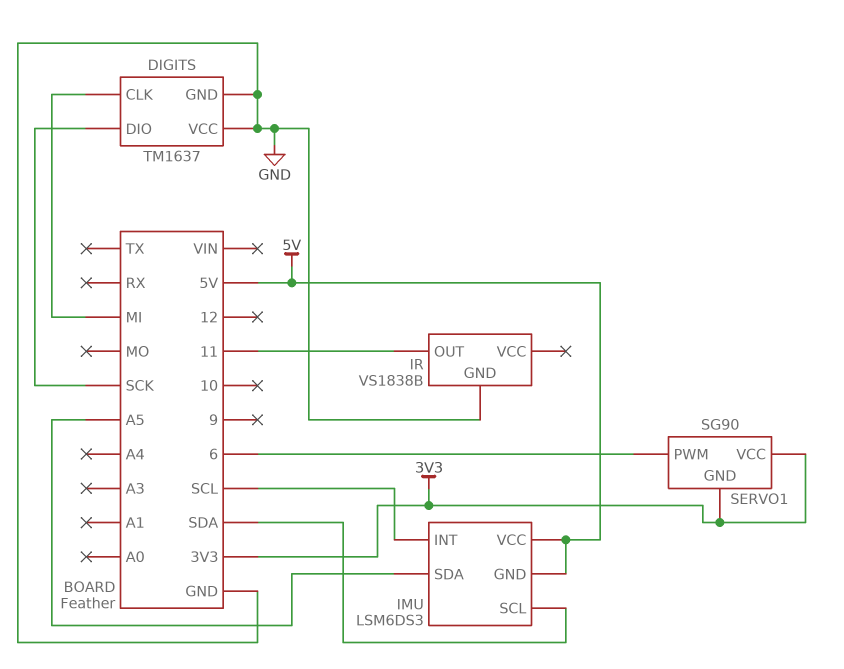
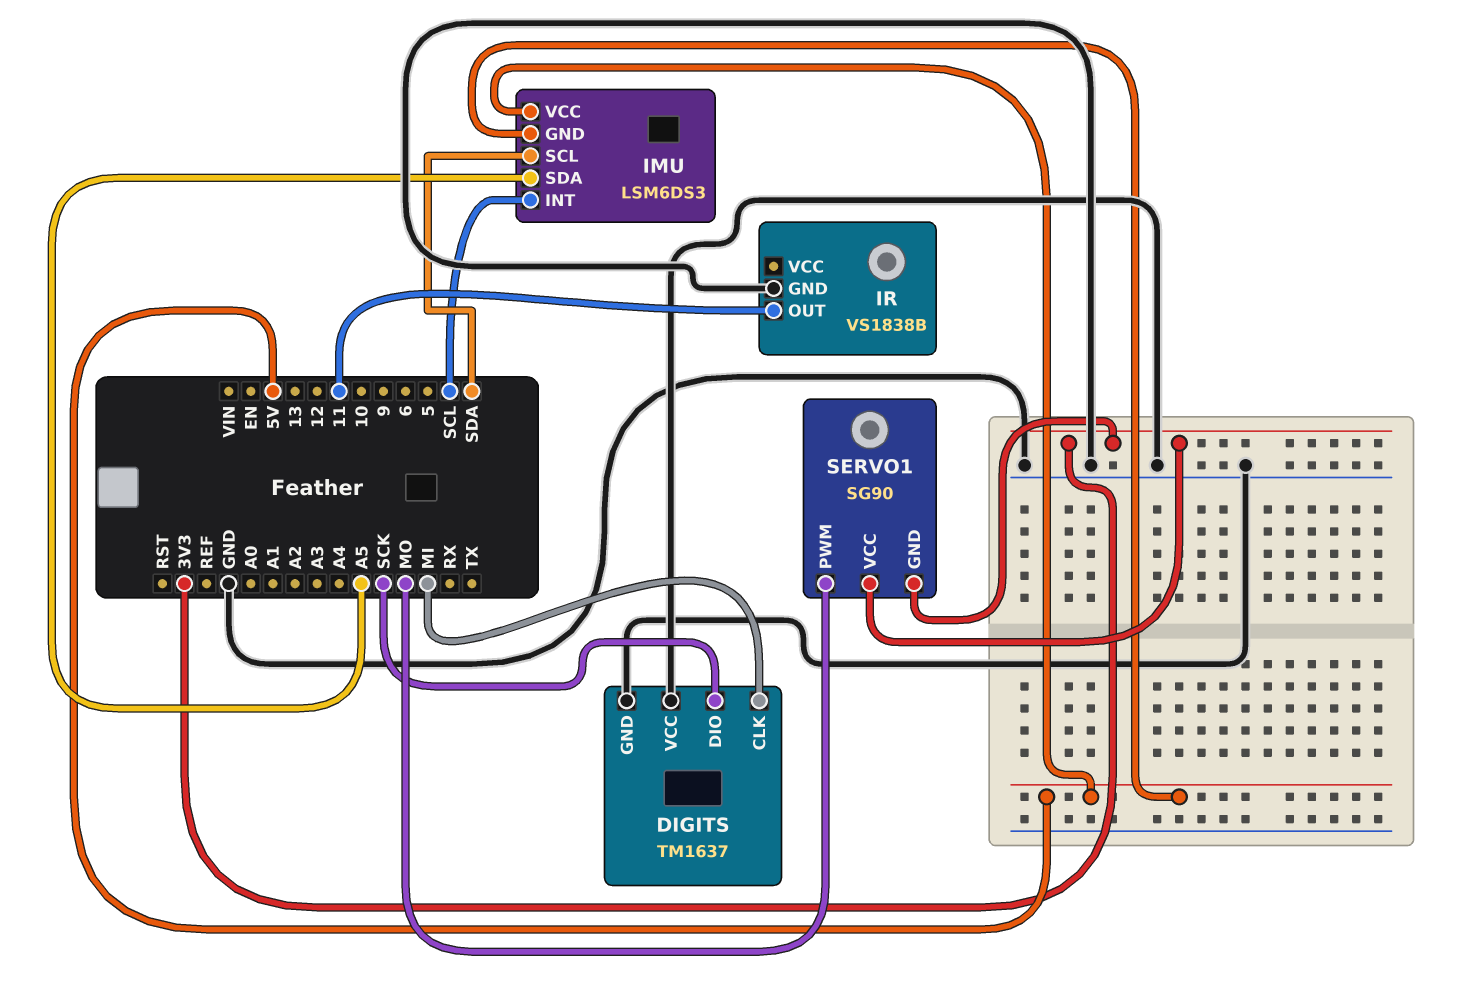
SERVO1 pin PWM: 6 -> MO

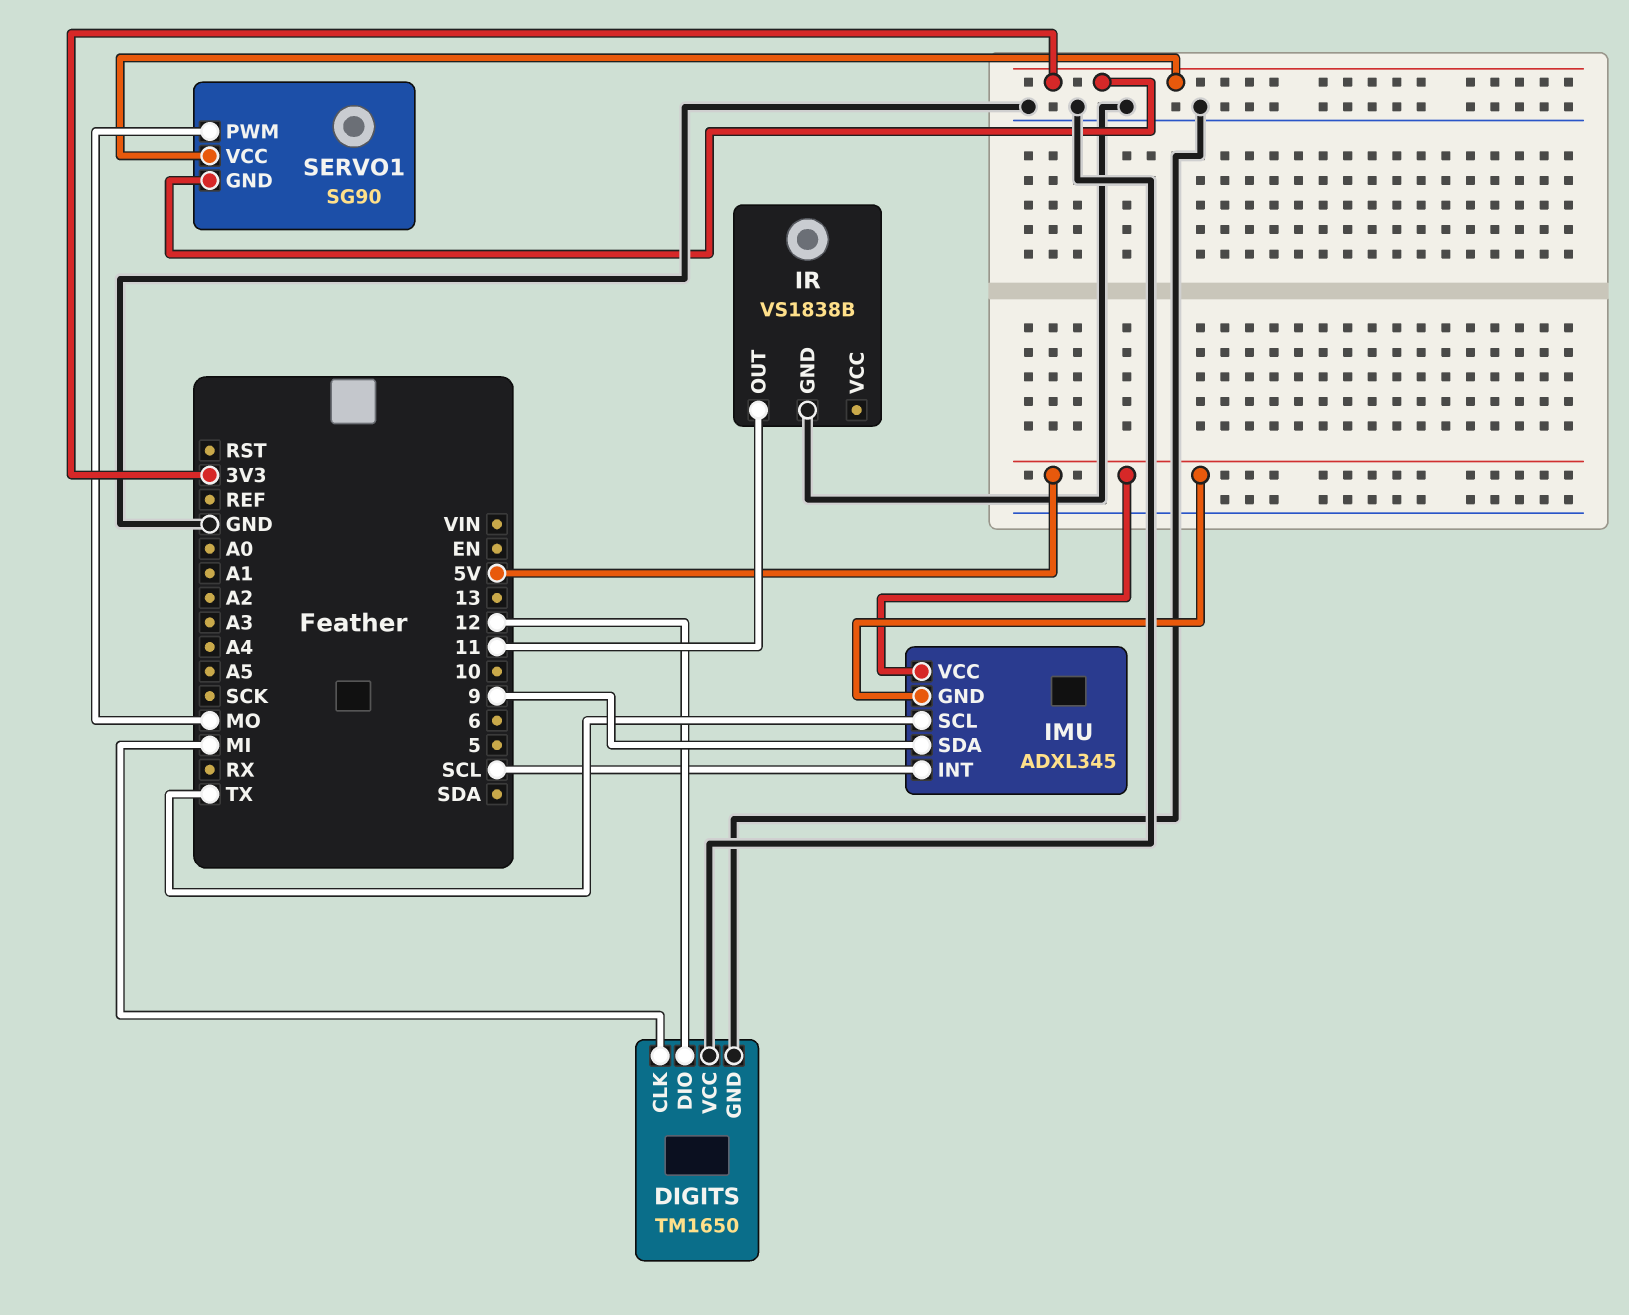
DIGITS: TM1637 -> TM1650
DIGITS pin DIO: SCK -> 12
IMU: LSM6DS3 -> ADXL345
IMU pin SCL: SDA -> TX
IMU pin SDA: A5 -> 9

